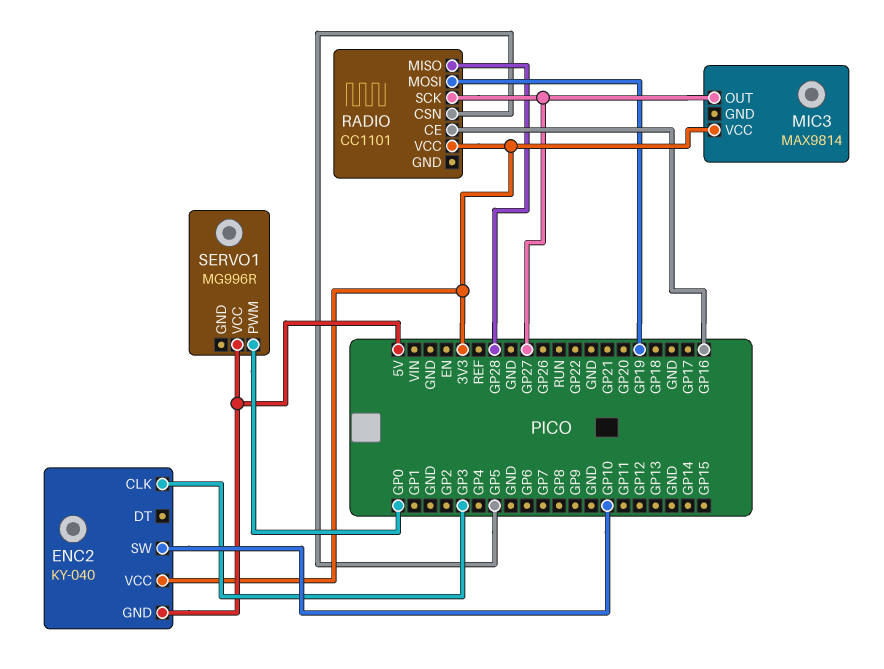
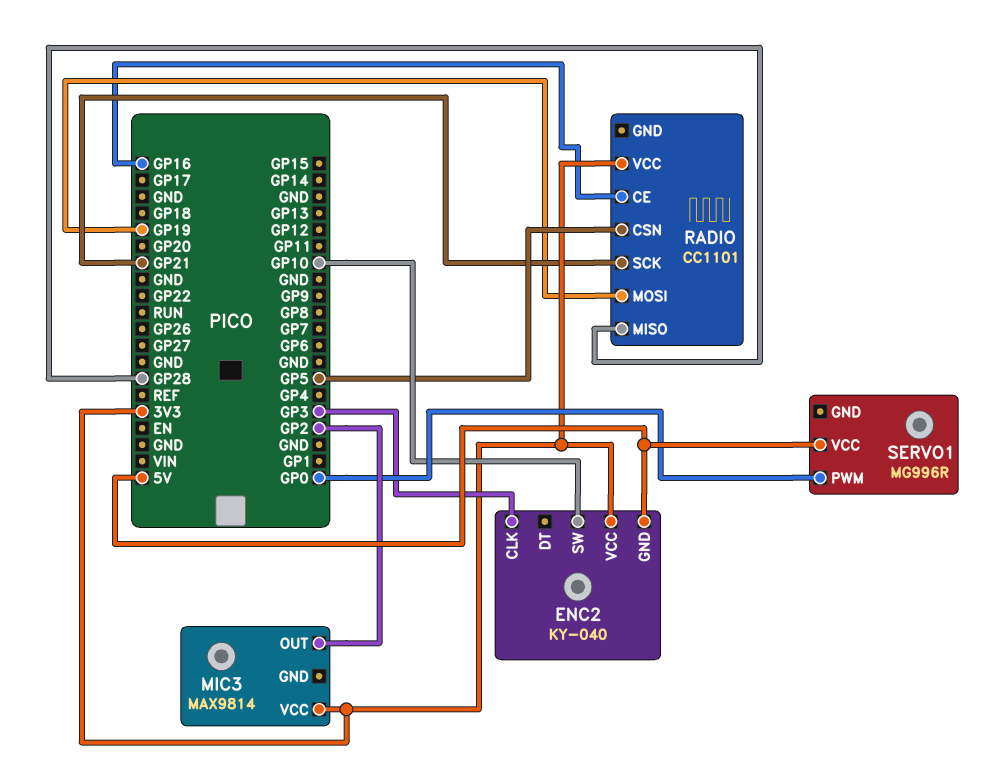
MIC3 pin OUT: GP27 -> GP2
RADIO pin SCK: GP27 -> GP21

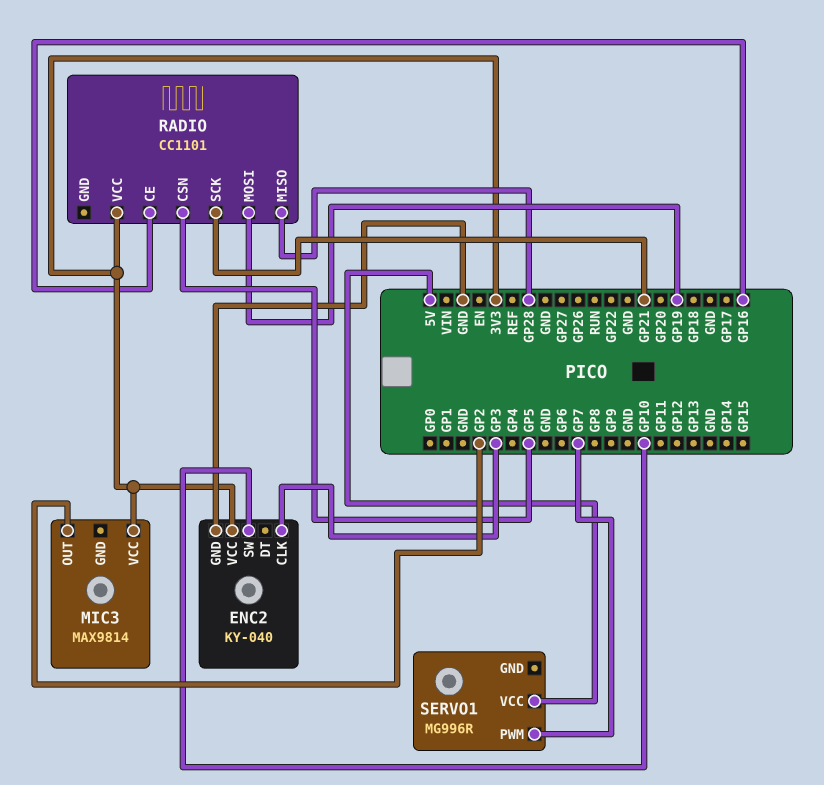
ENC2 pin GND: 5V -> GND
SERVO1 pin PWM: GP0 -> GP7

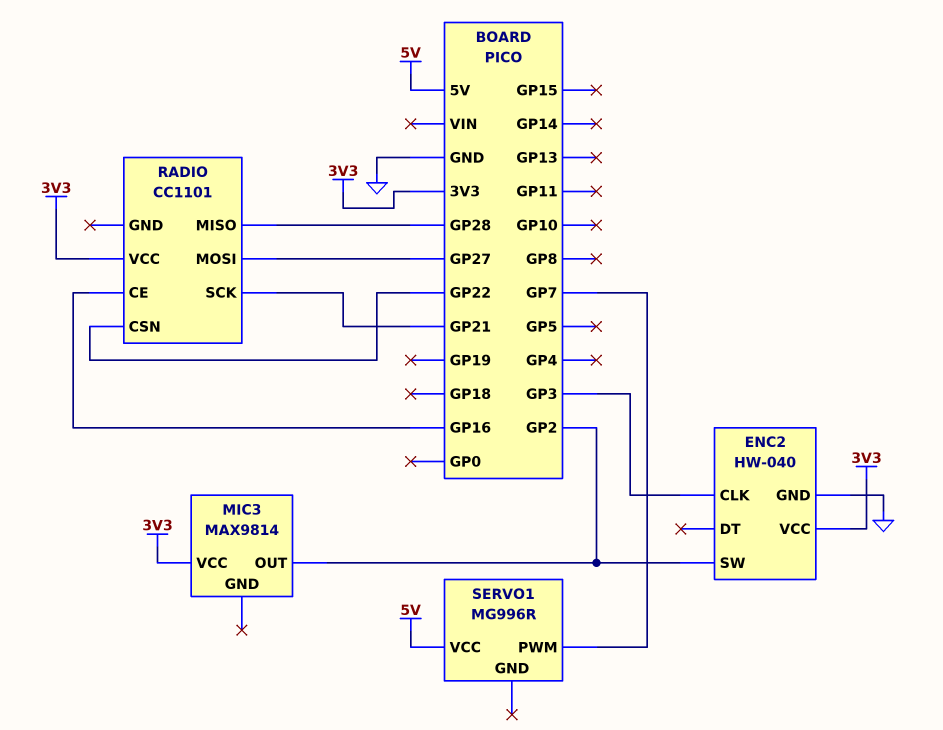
ENC2: KY-040 -> HW-040
ENC2 pin SW: GP10 -> GP2
RADIO pin CSN: GP5 -> GP22
RADIO pin MOSI: GP19 -> GP27

